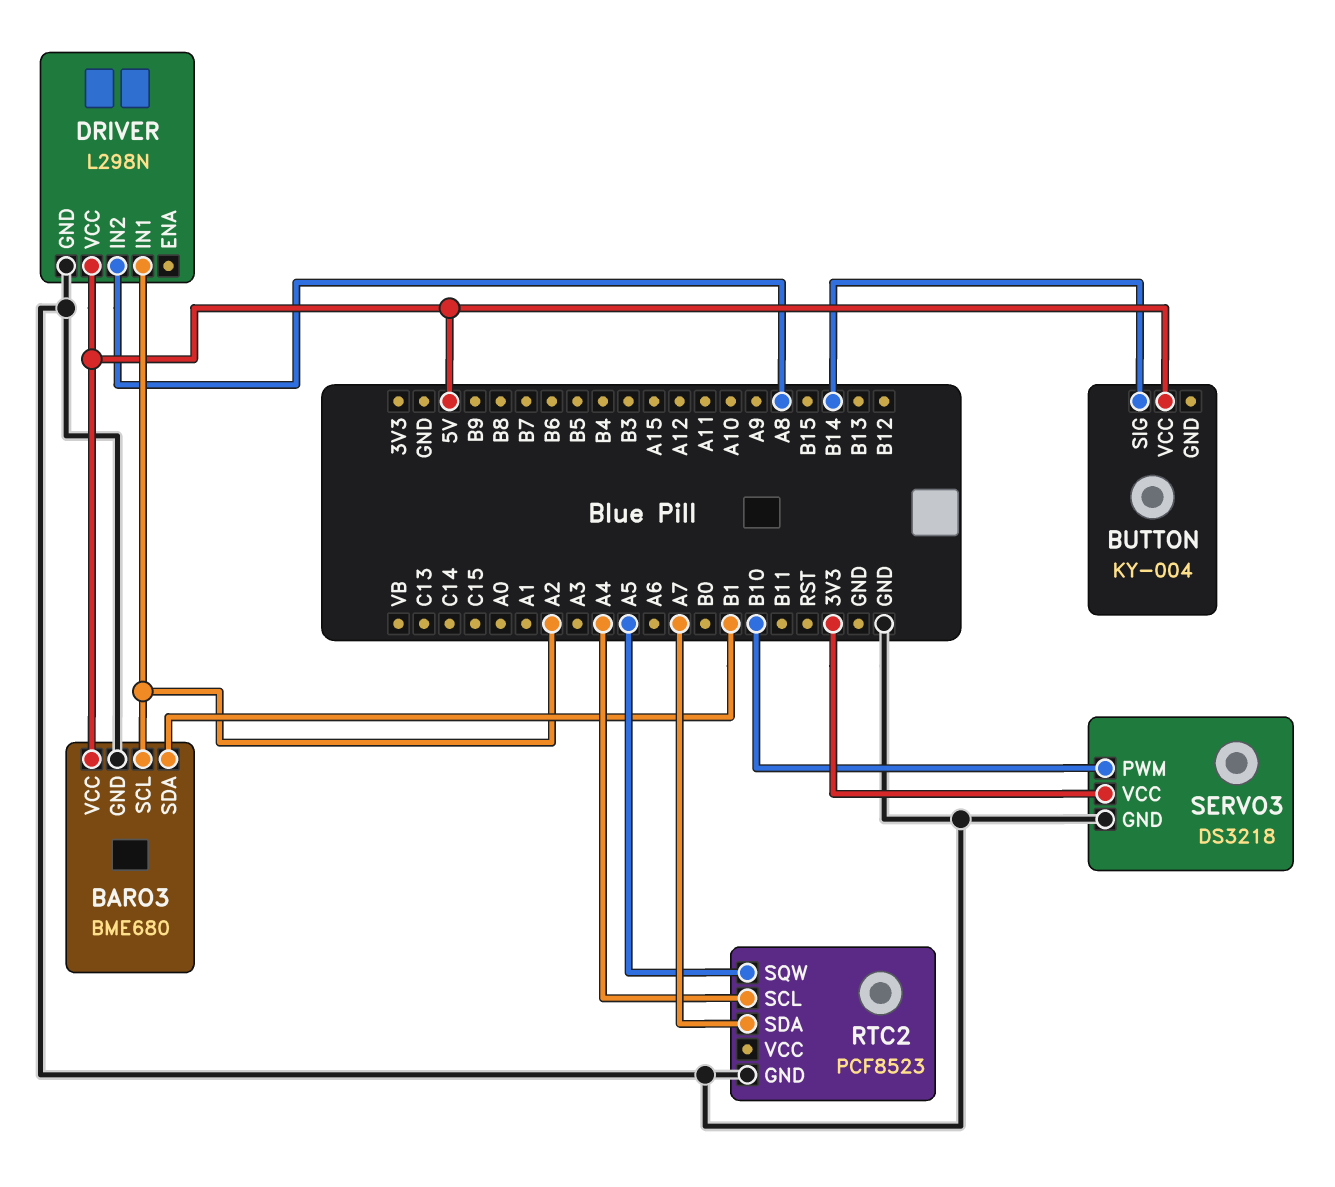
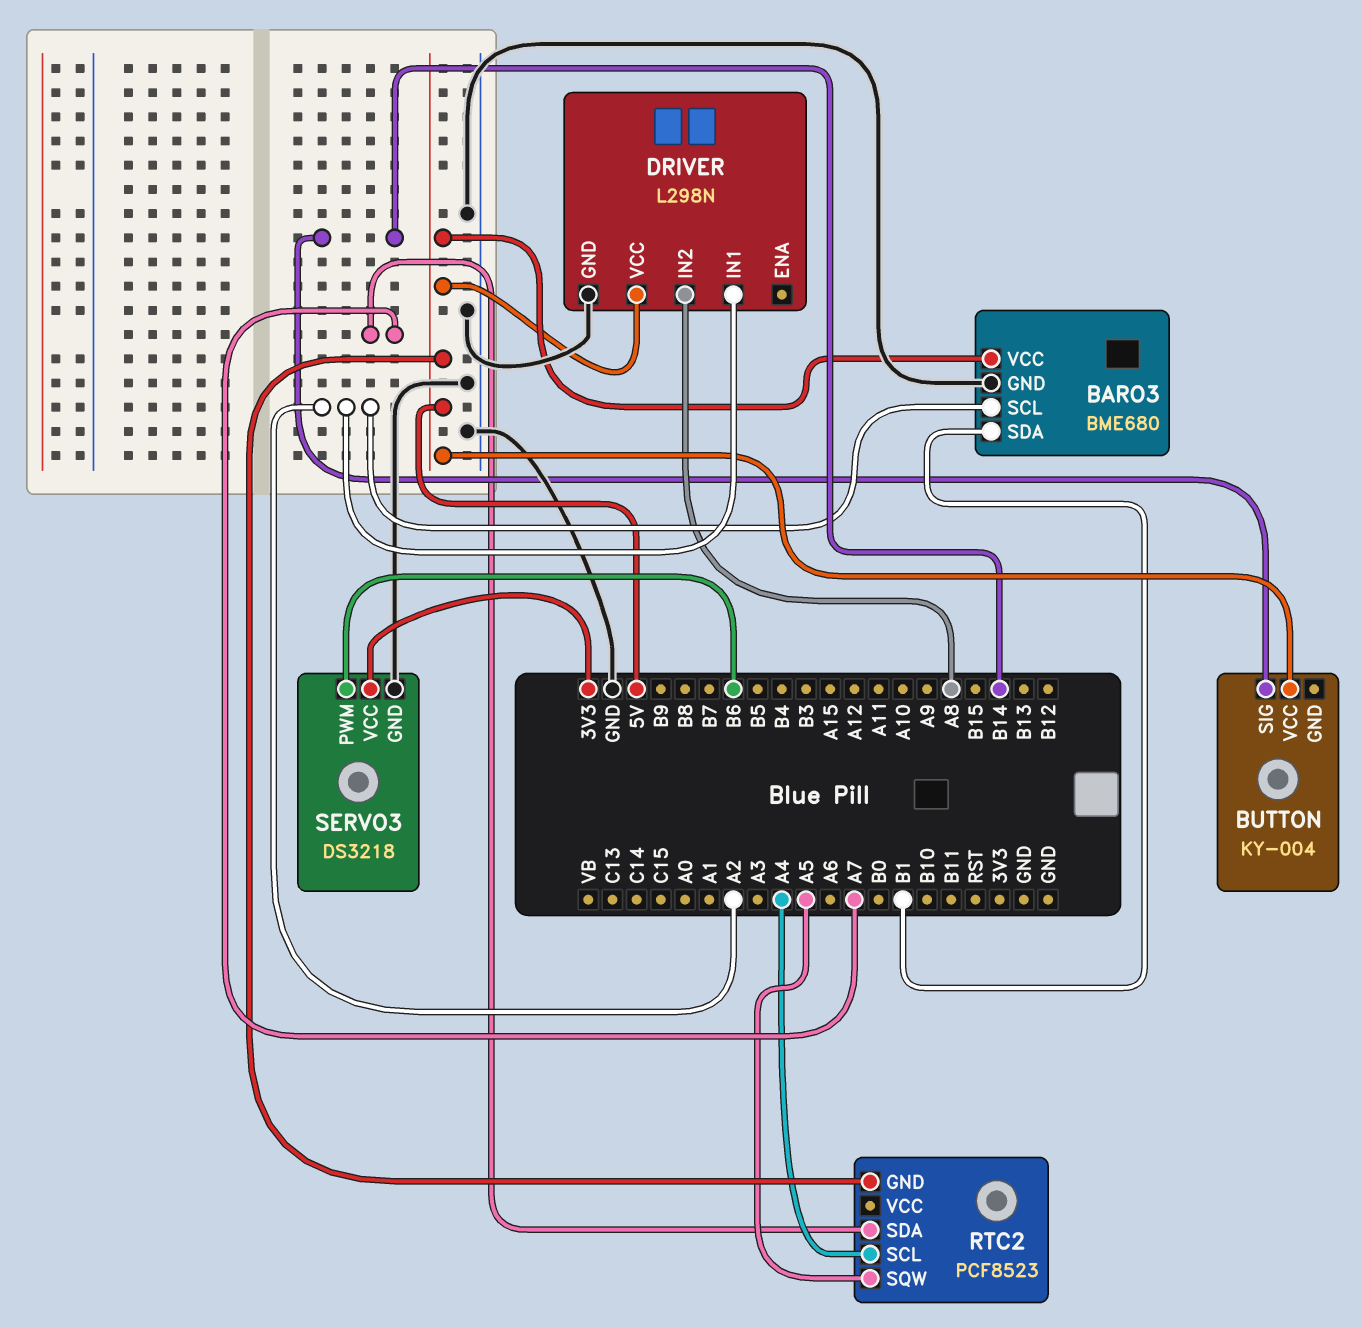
RTC2 pin GND: GND -> 5V
SERVO3 pin PWM: B10 -> B6

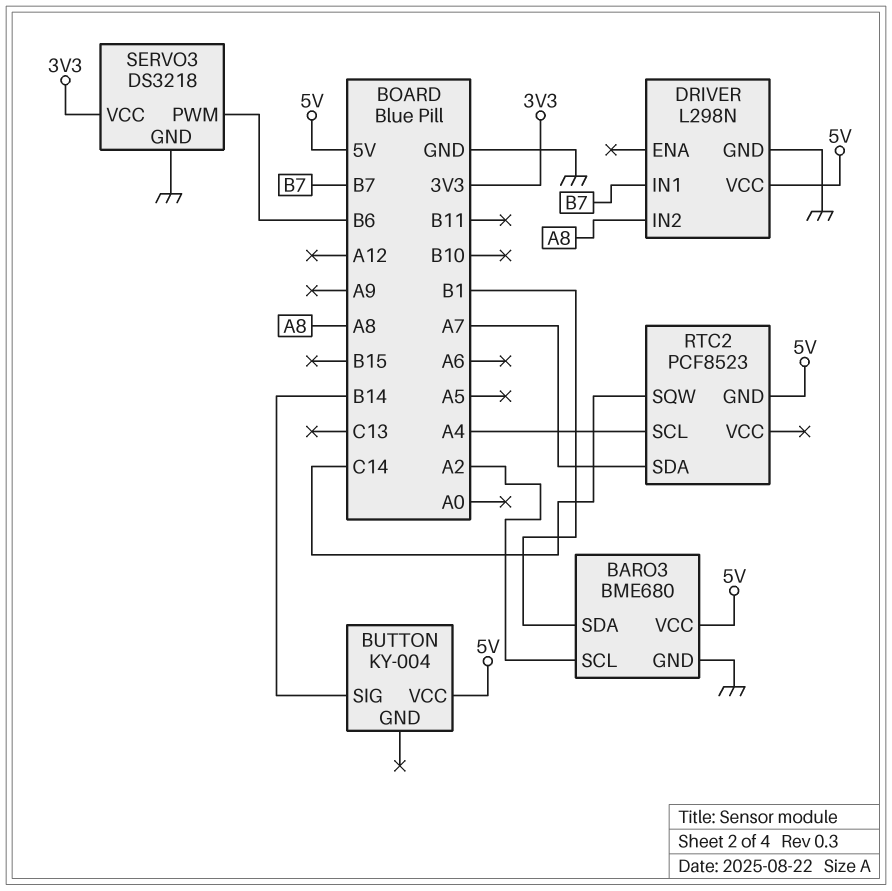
DRIVER pin IN1: A2 -> B7
RTC2 pin SQW: A5 -> C14

